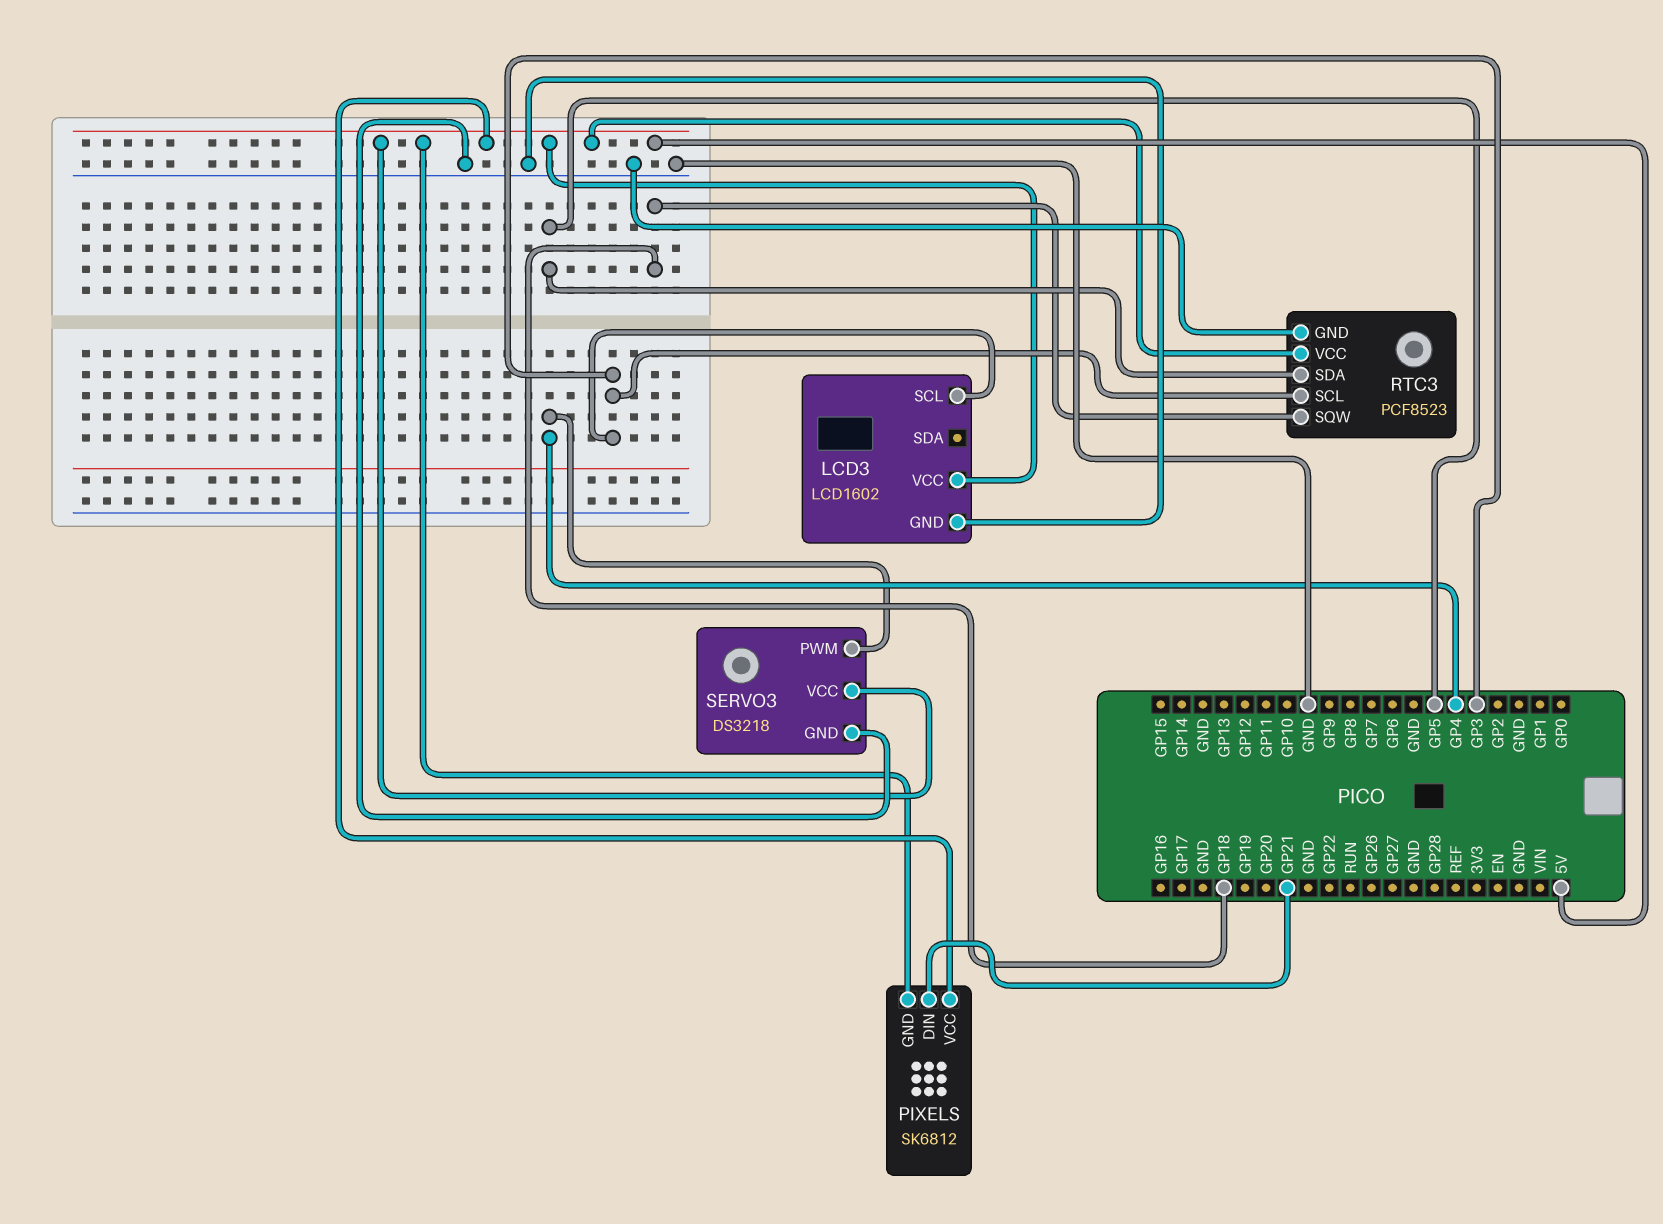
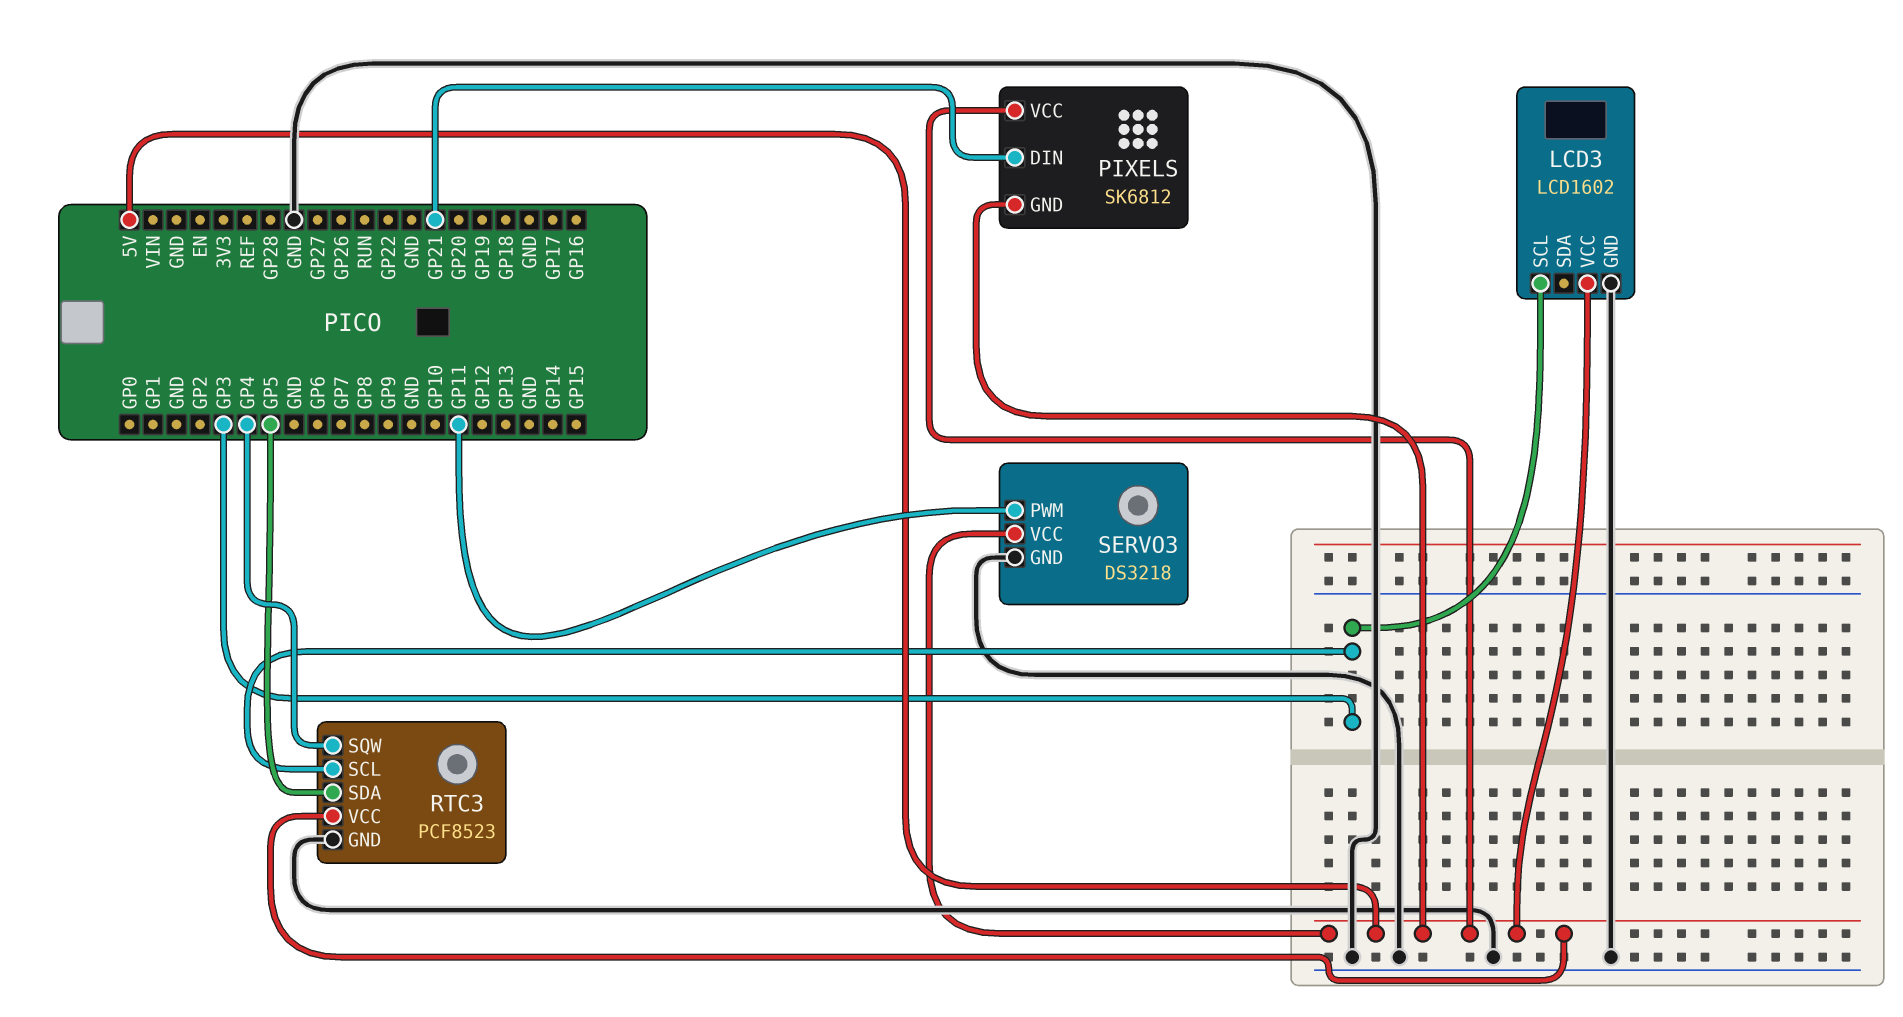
RTC3 pin SQW: GP18 -> GP4
SERVO3 pin PWM: GP4 -> GP11

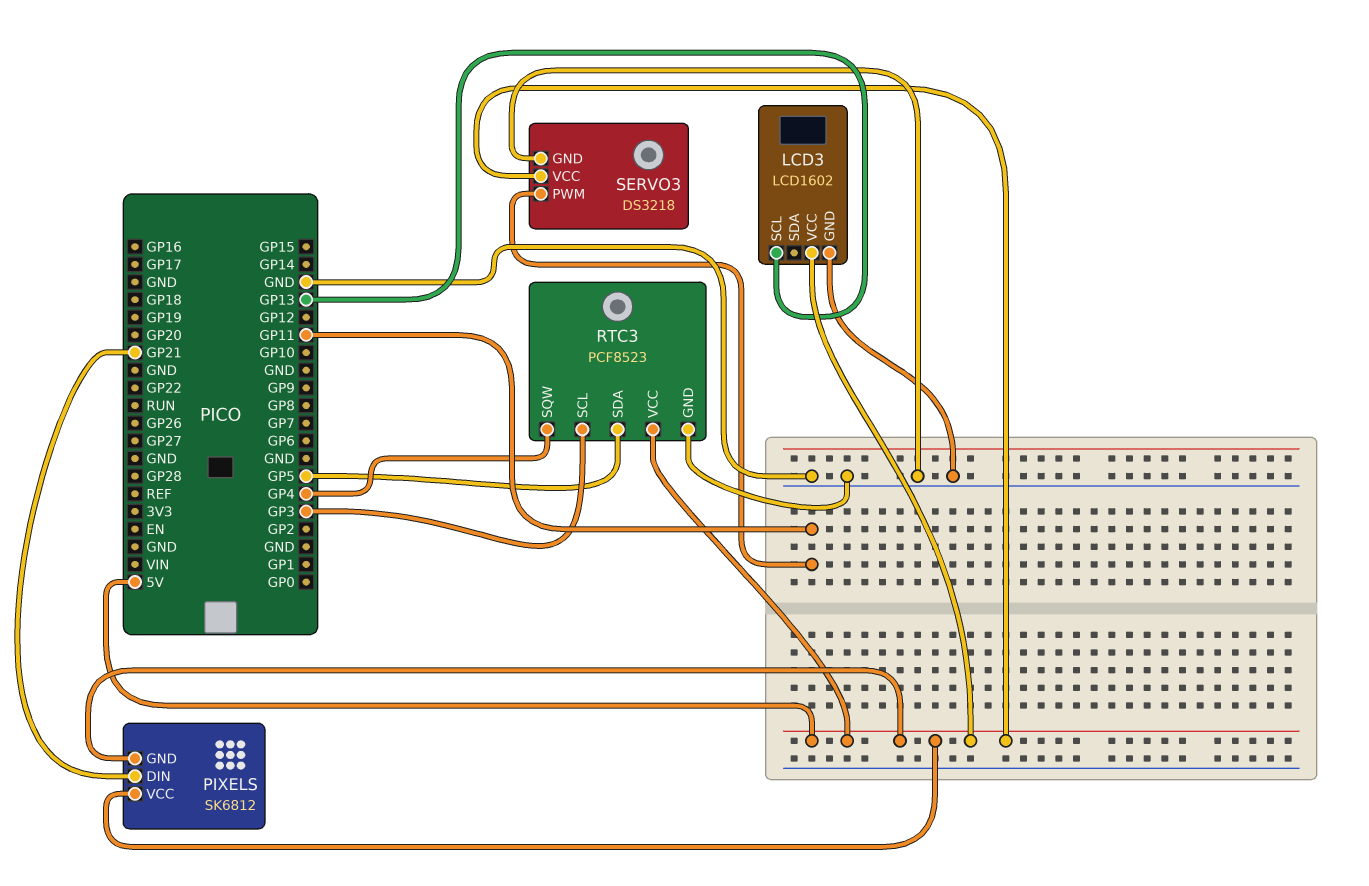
LCD3 pin SCL: GP3 -> GP13

